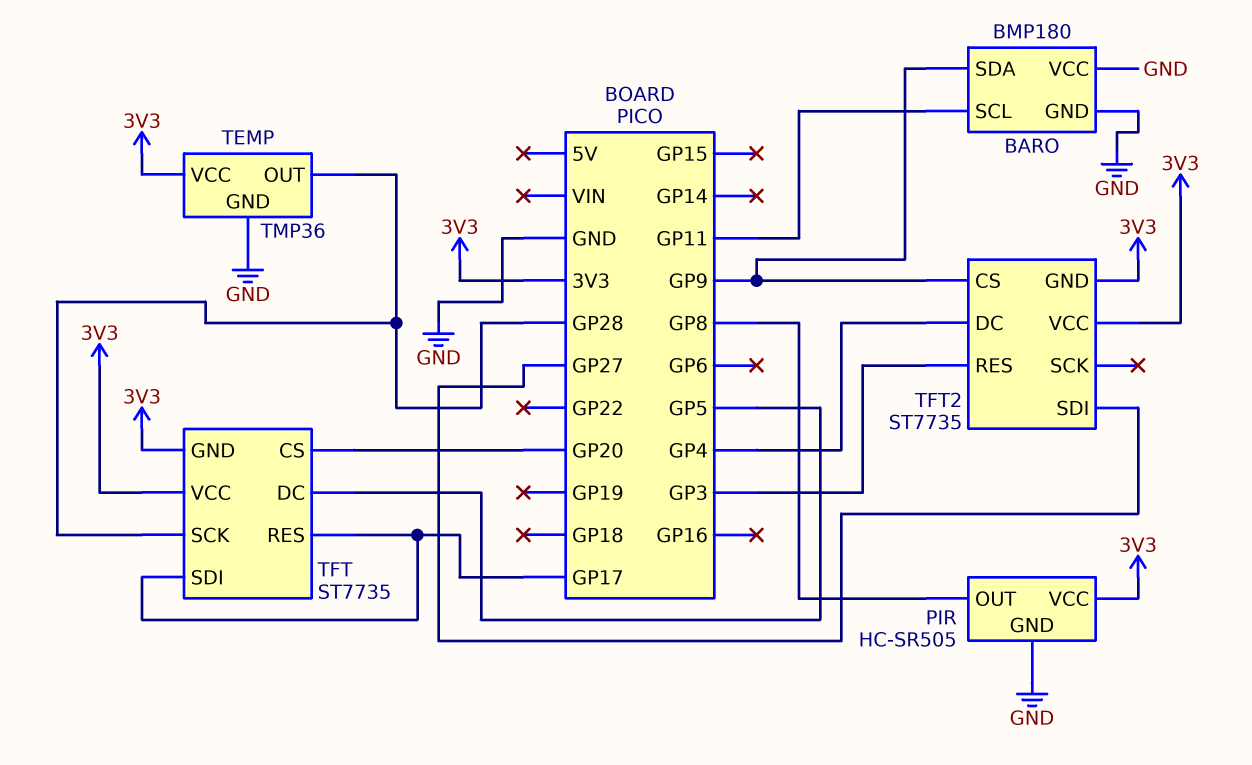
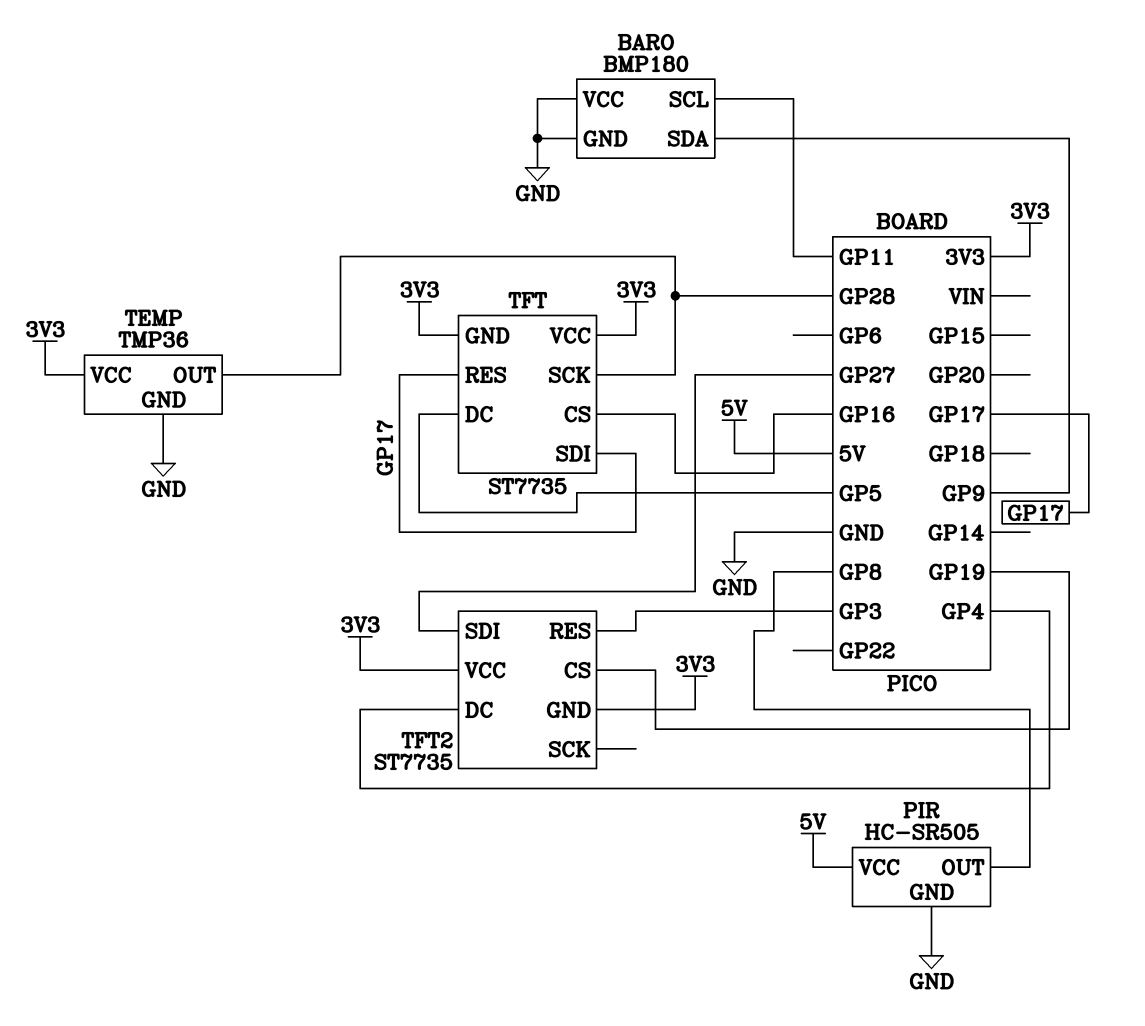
PIR pin VCC: 3V3 -> 5V
TFT pin CS: GP20 -> GP16
TFT2 pin CS: GP9 -> GP19

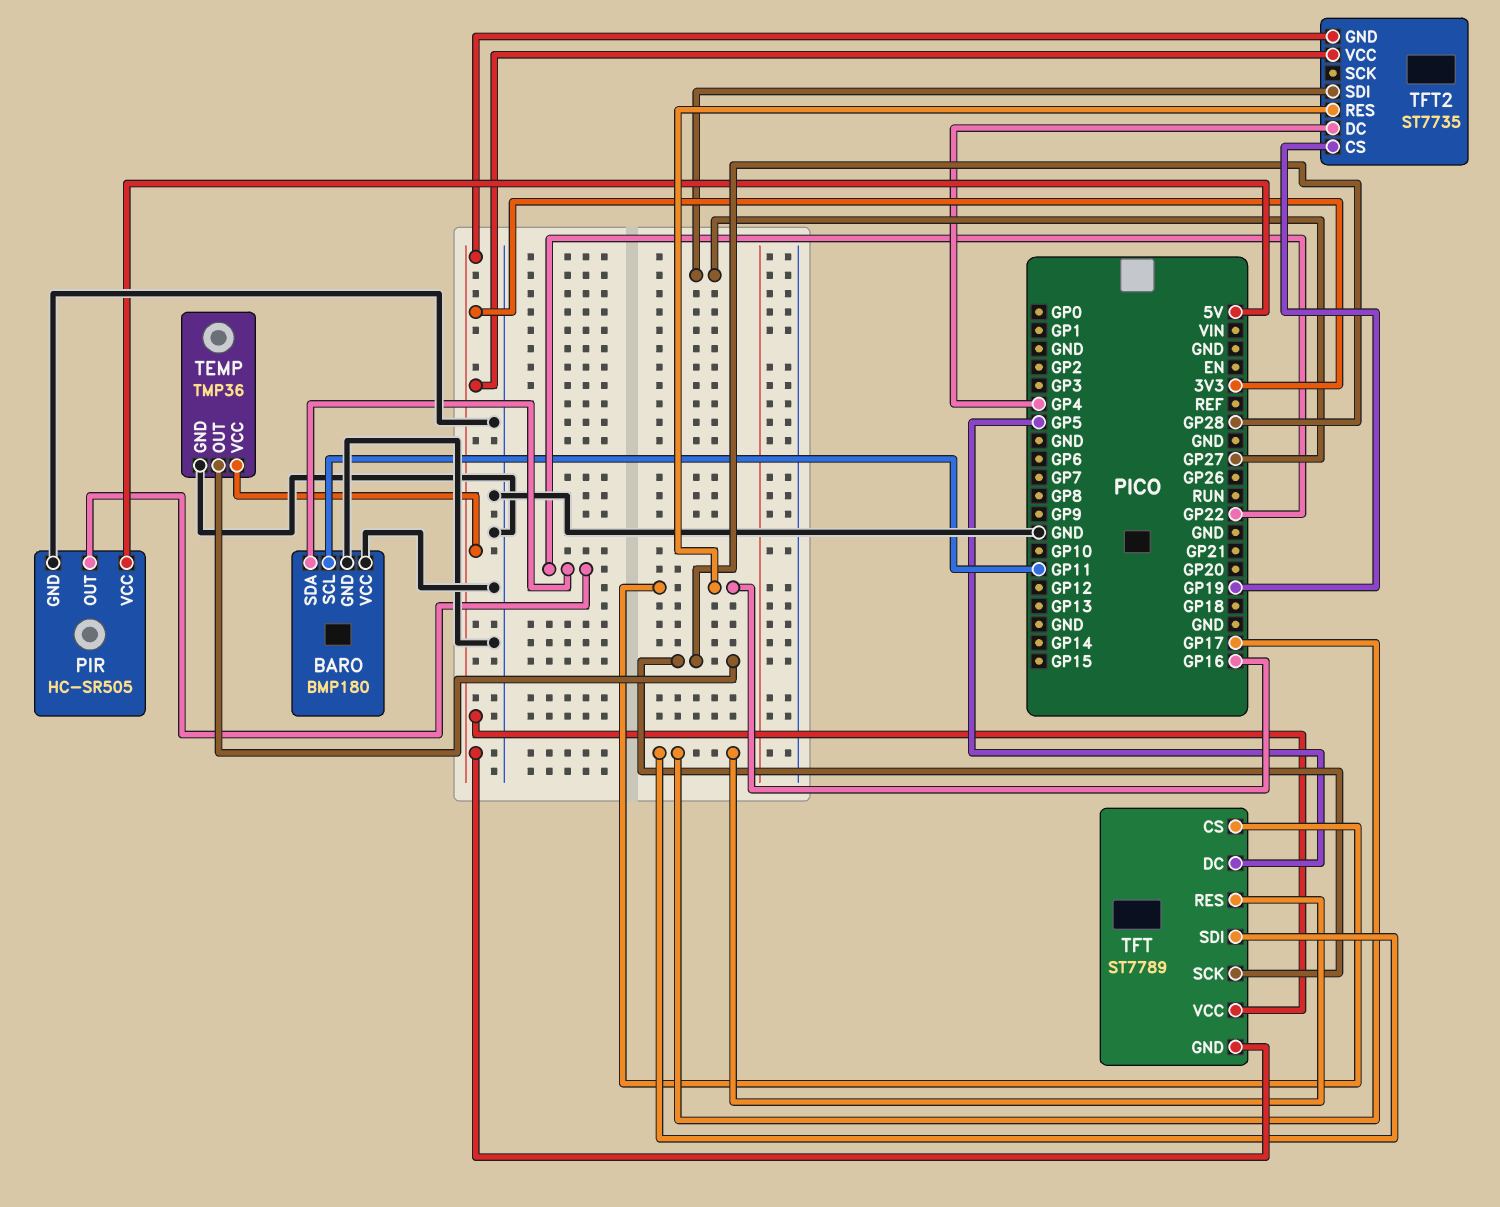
BARO pin SDA: GP9 -> GP22
PIR pin OUT: GP8 -> GP22
TFT: ST7735 -> ST7789
TFT2 pin RES: GP3 -> GP16

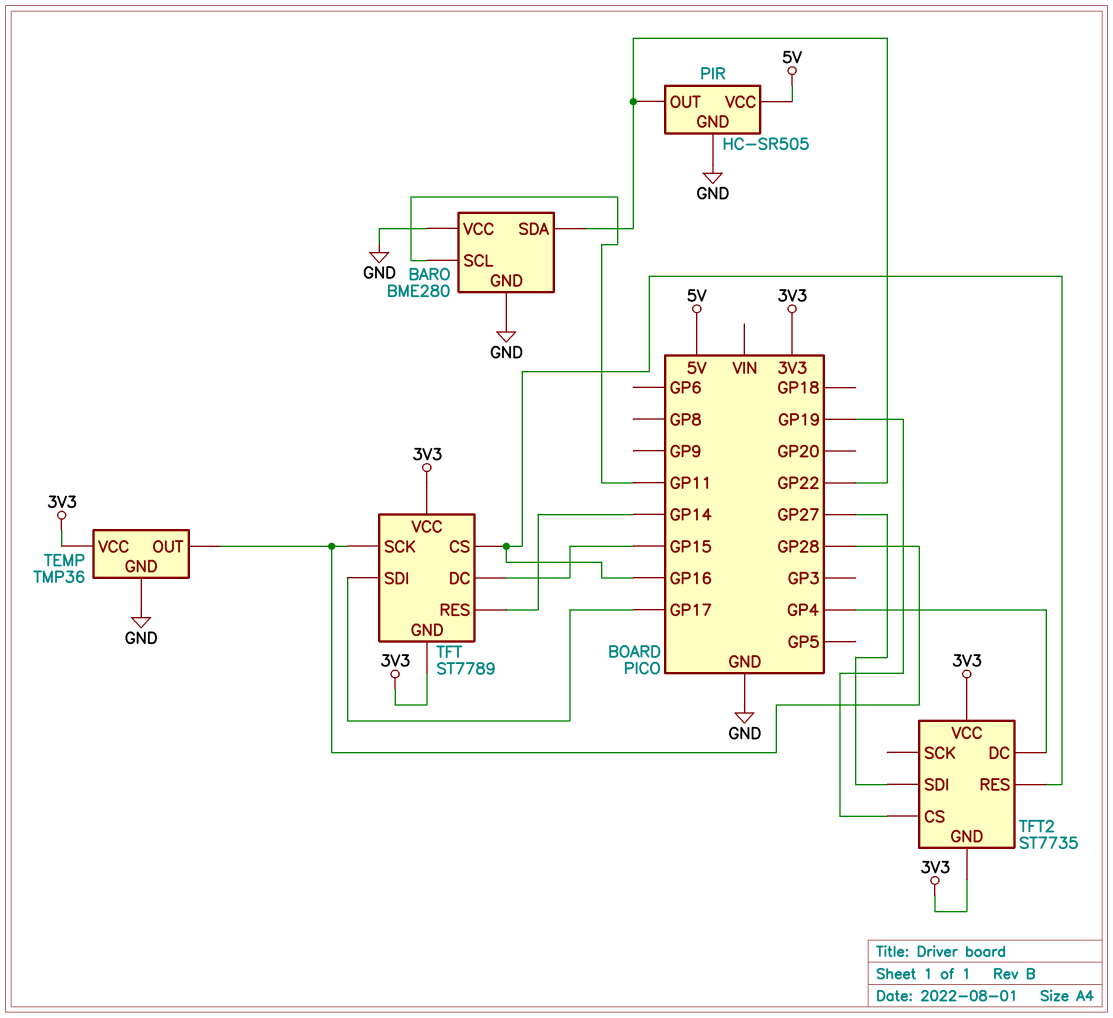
BARO: BMP180 -> BME280
TFT pin DC: GP5 -> GP15
TFT pin RES: GP17 -> GP14

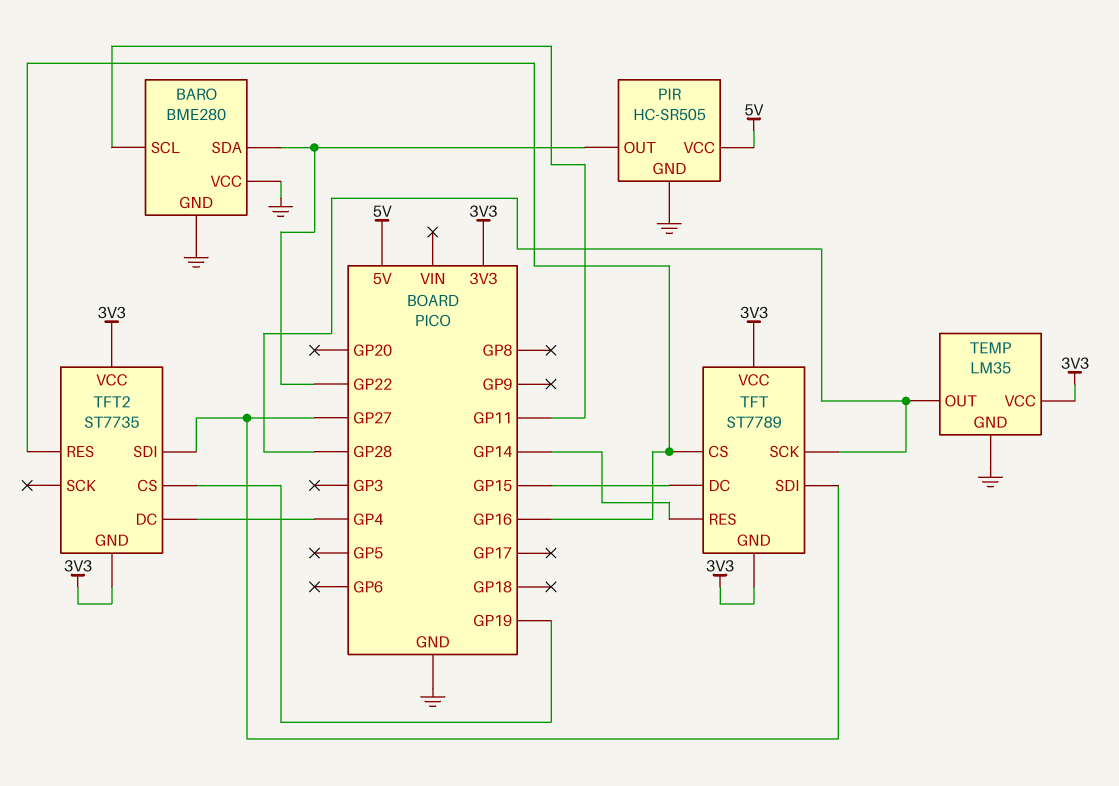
TEMP: TMP36 -> LM35
TFT pin SDI: GP17 -> GP27

